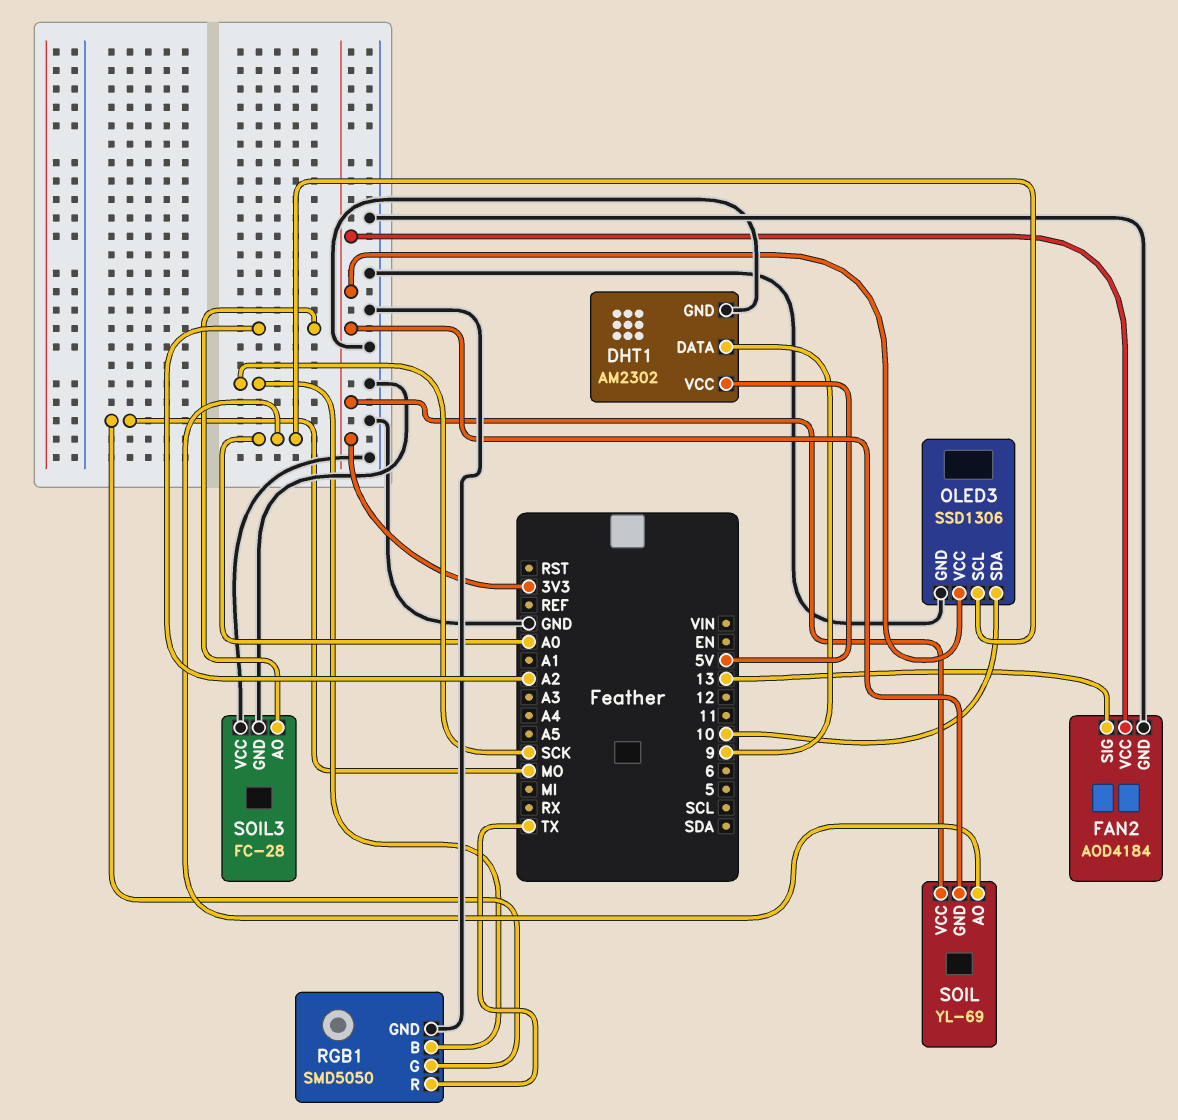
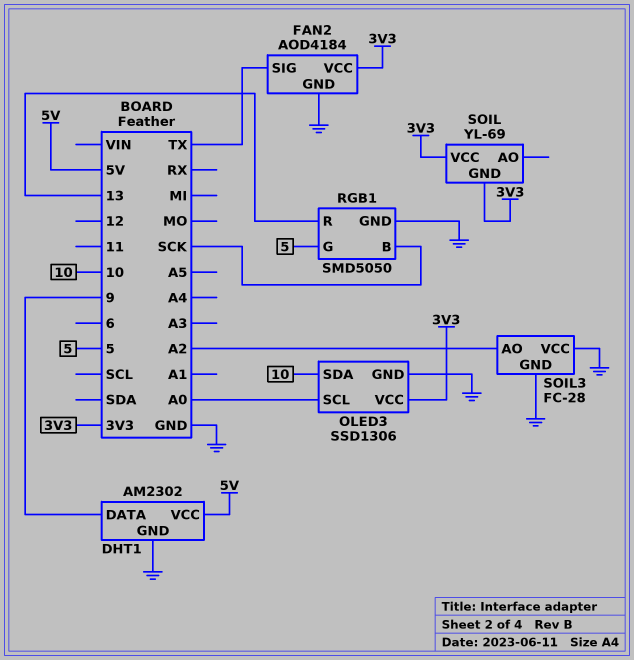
FAN2 pin SIG: 13 -> TX
RGB1 pin G: MO -> 5
RGB1 pin R: TX -> 13
SOIL pin AO: A0 -> none

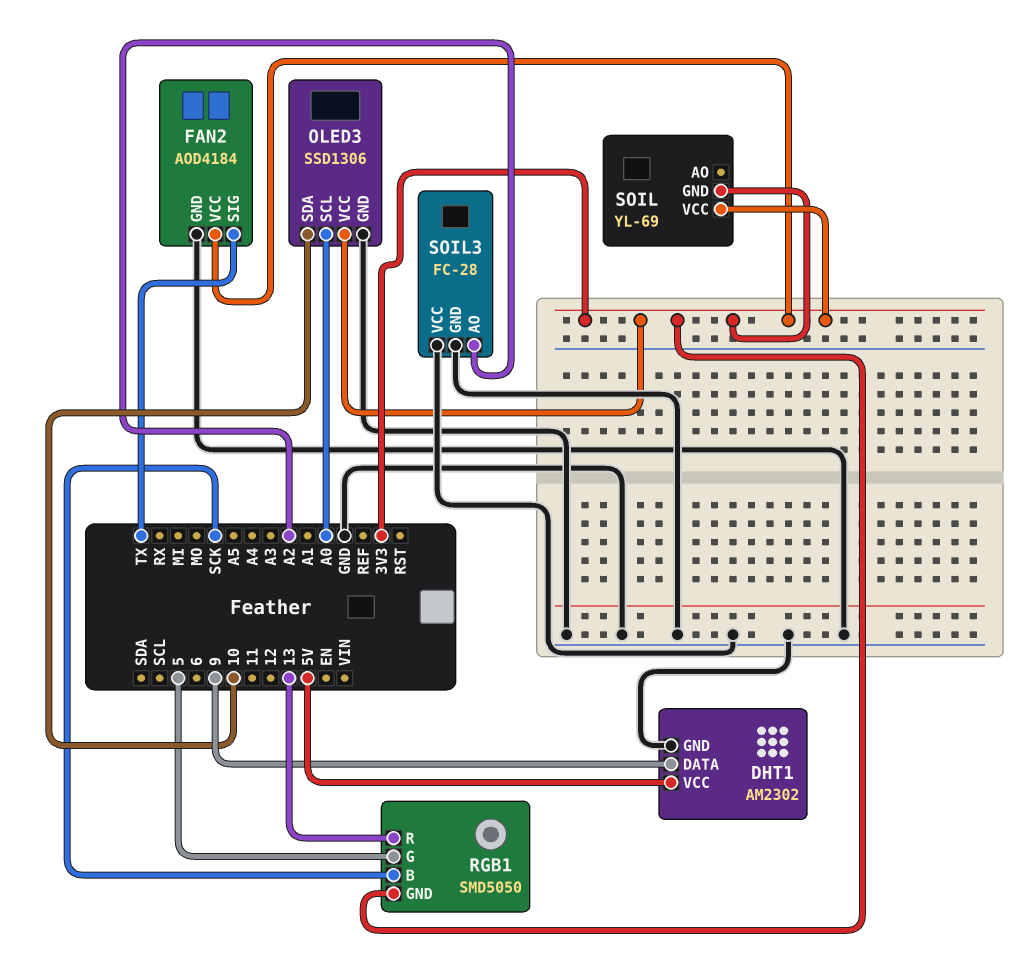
RGB1 pin GND: GND -> 3V3

